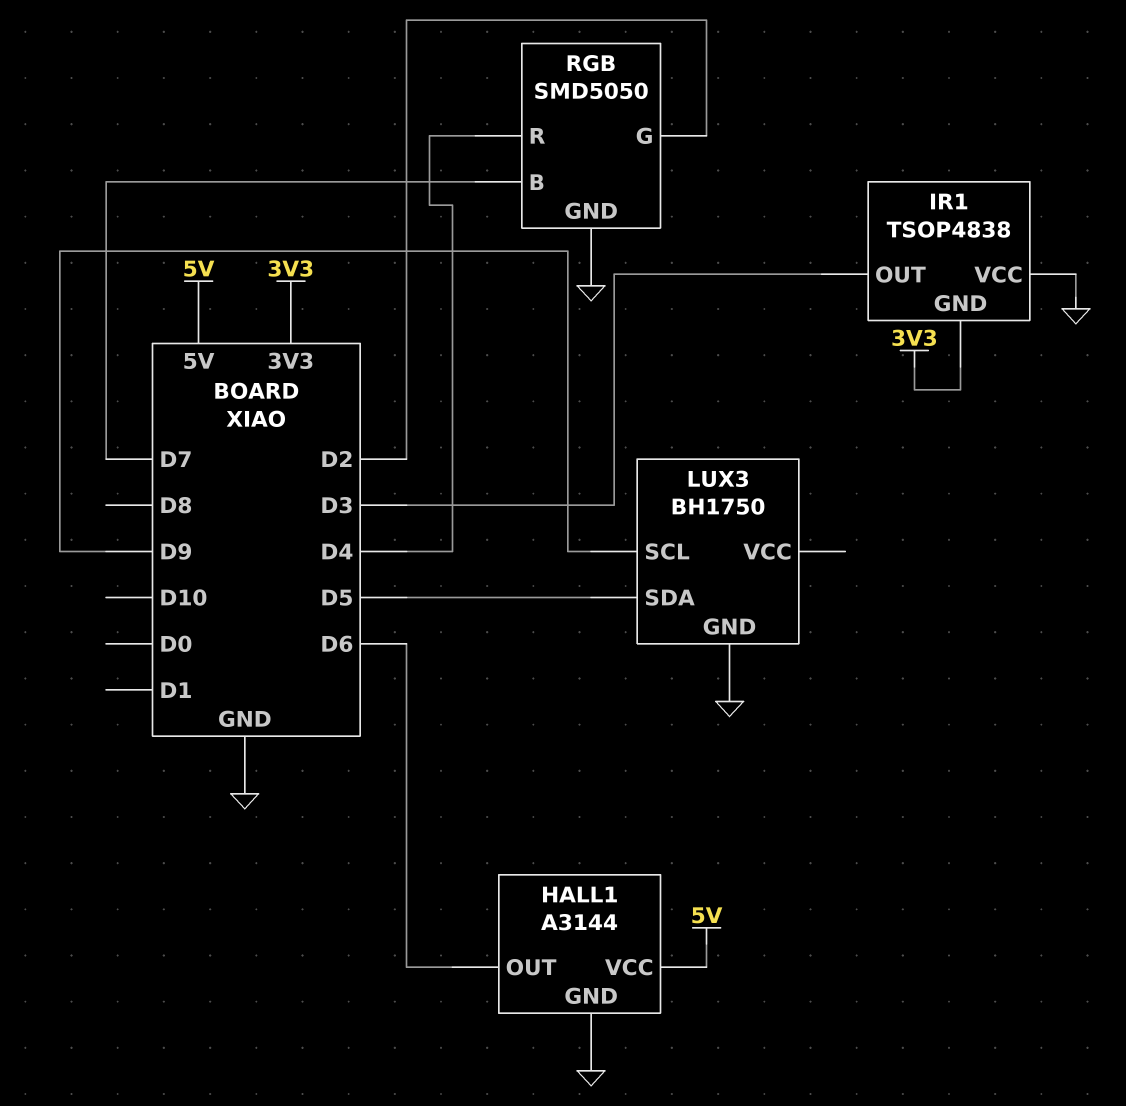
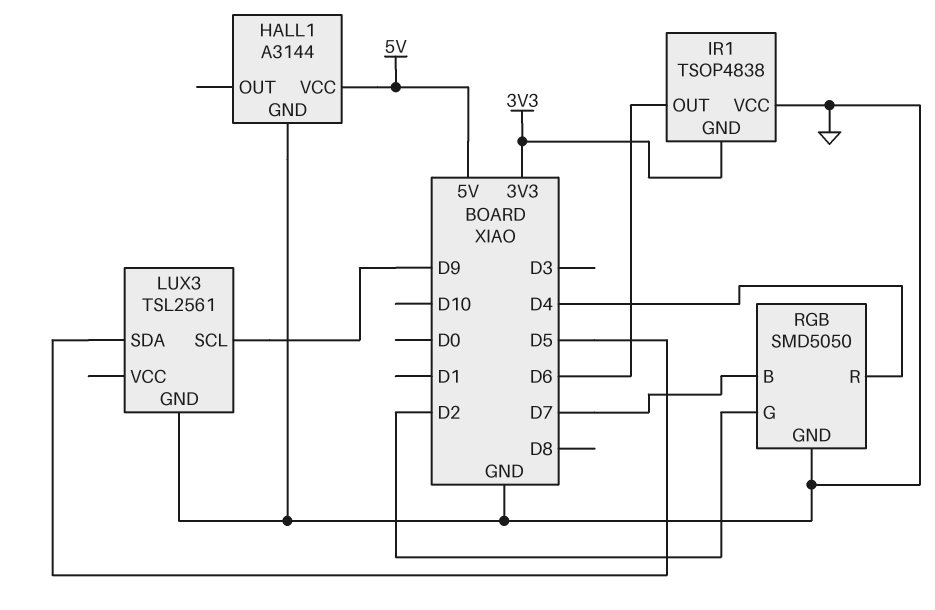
HALL1 pin OUT: D6 -> none
IR1 pin OUT: D3 -> D6
LUX3: BH1750 -> TSL2561

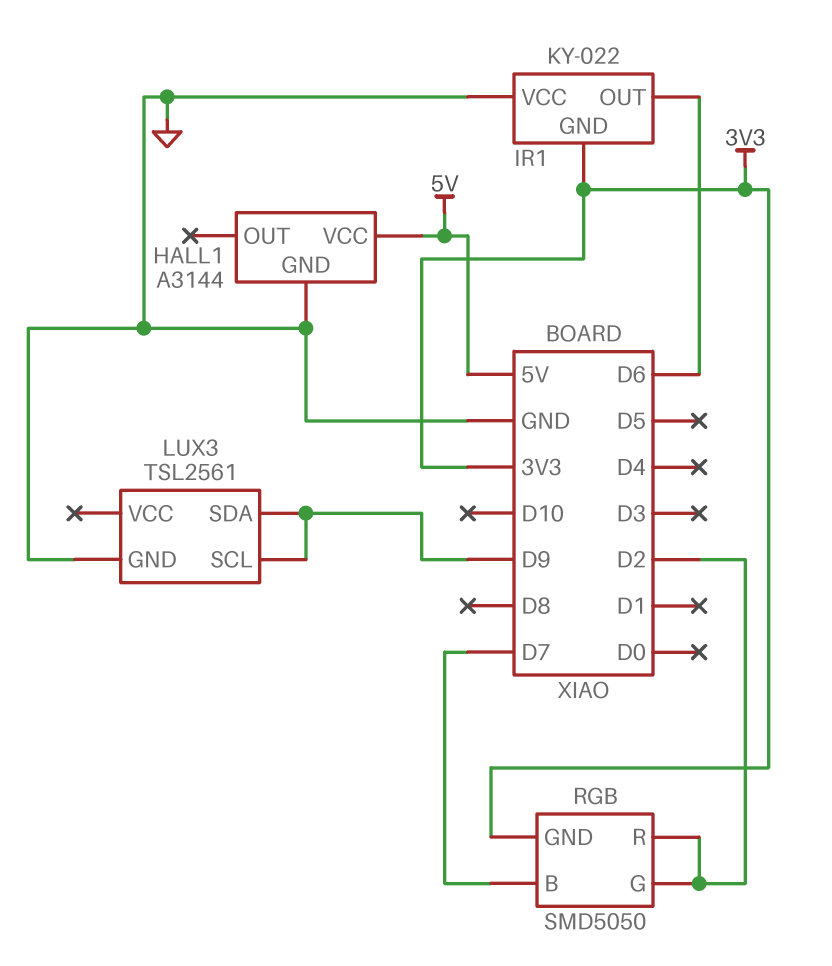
IR1: TSOP4838 -> KY-022
LUX3 pin SDA: D5 -> D9
RGB pin GND: GND -> 3V3
RGB pin R: D4 -> D2

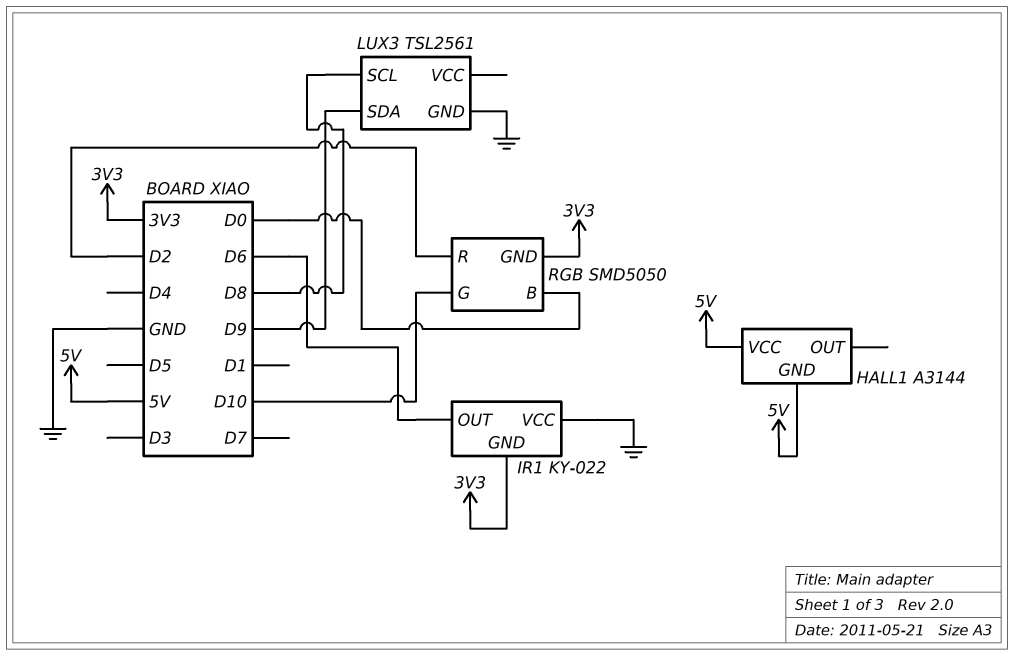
HALL1 pin GND: GND -> 5V
LUX3 pin SCL: D9 -> D8
RGB pin B: D7 -> D0
RGB pin G: D2 -> D10

